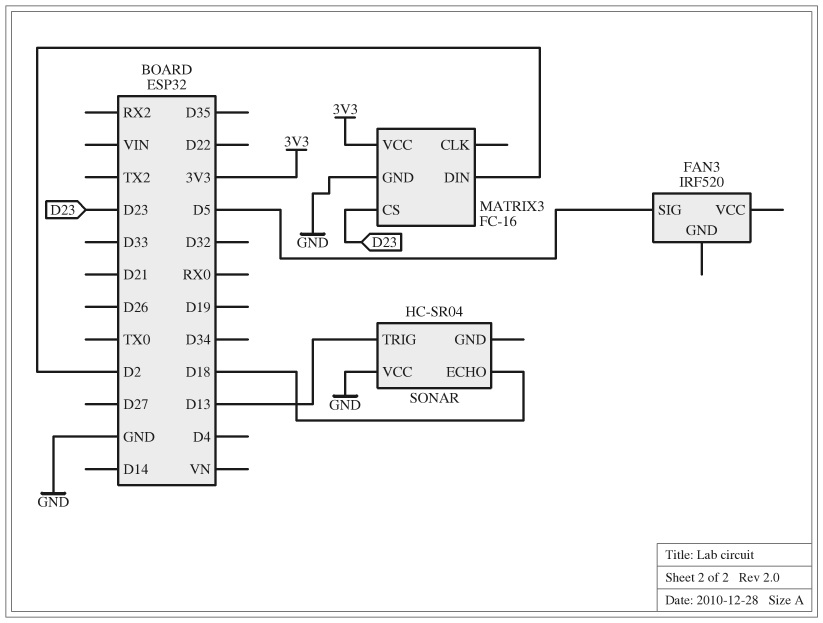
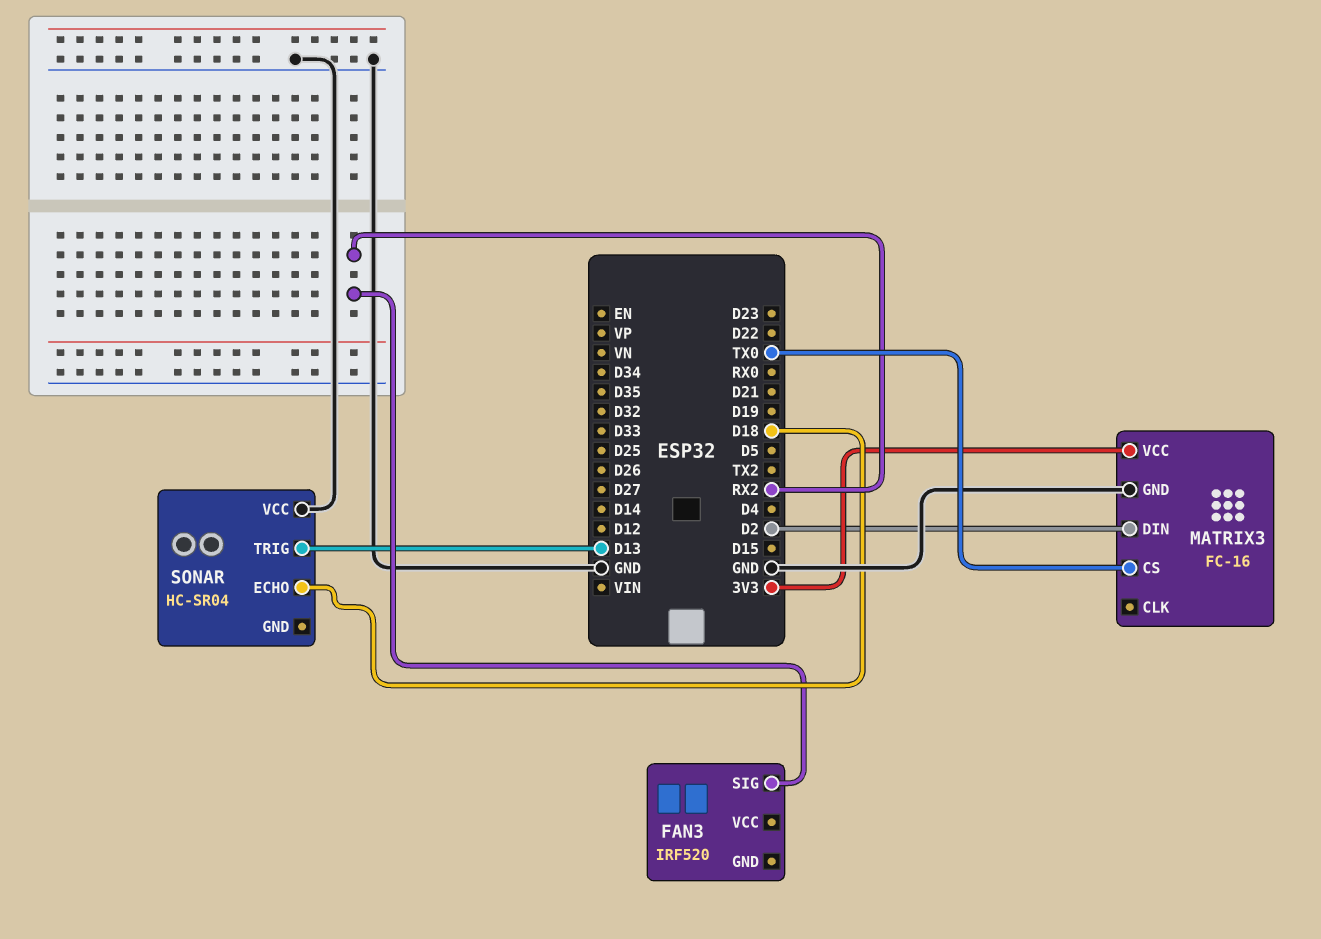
FAN3 pin SIG: D5 -> RX2
MATRIX3 pin CS: D23 -> TX0

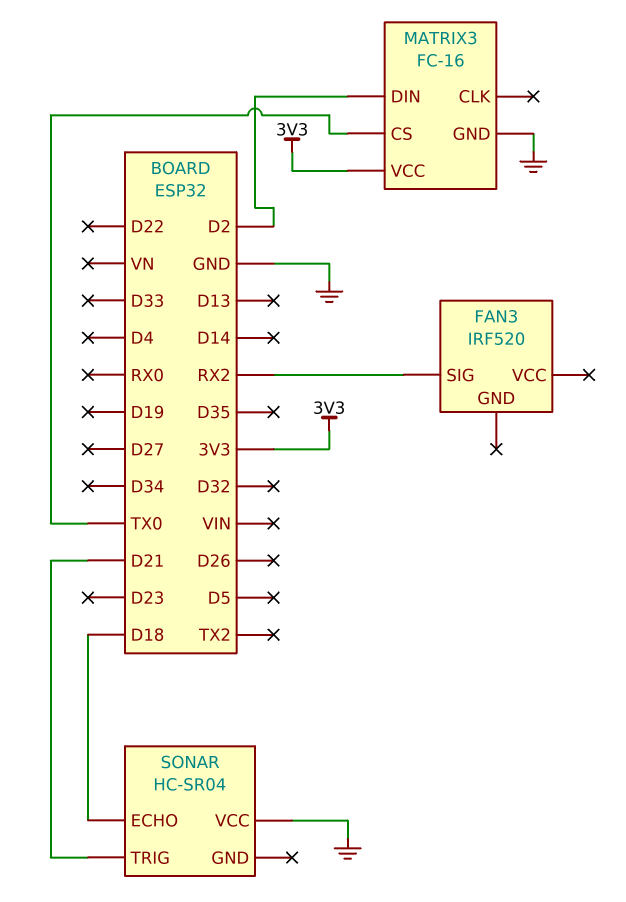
SONAR pin TRIG: D13 -> D21

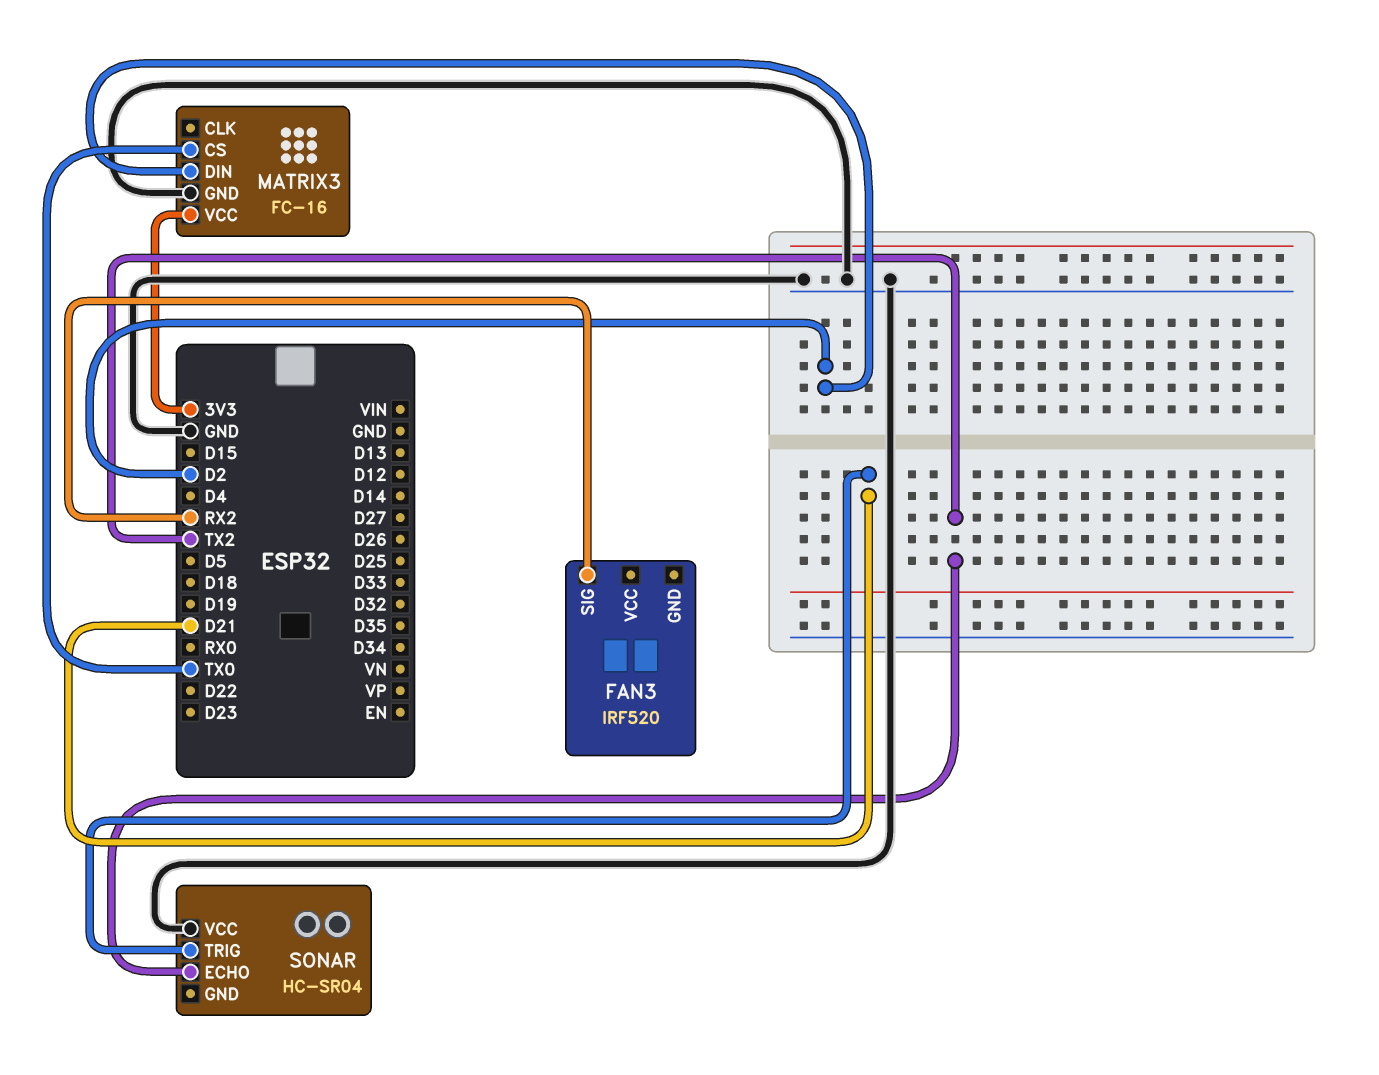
SONAR pin ECHO: D18 -> TX2

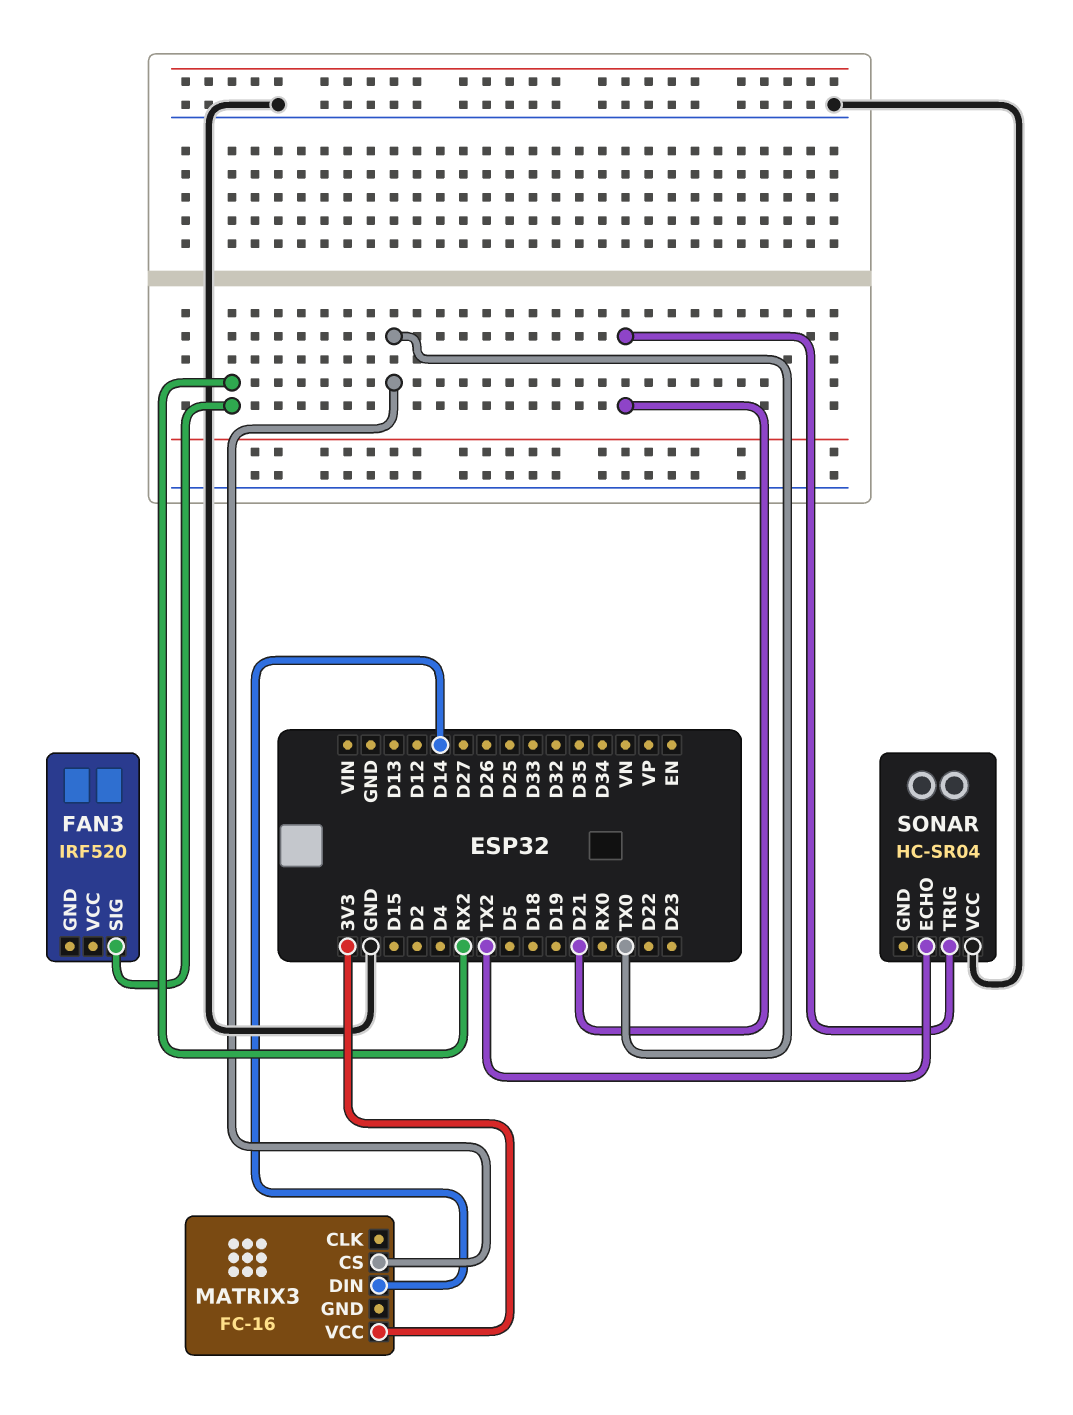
MATRIX3 pin DIN: D2 -> D14
MATRIX3 pin GND: GND -> none

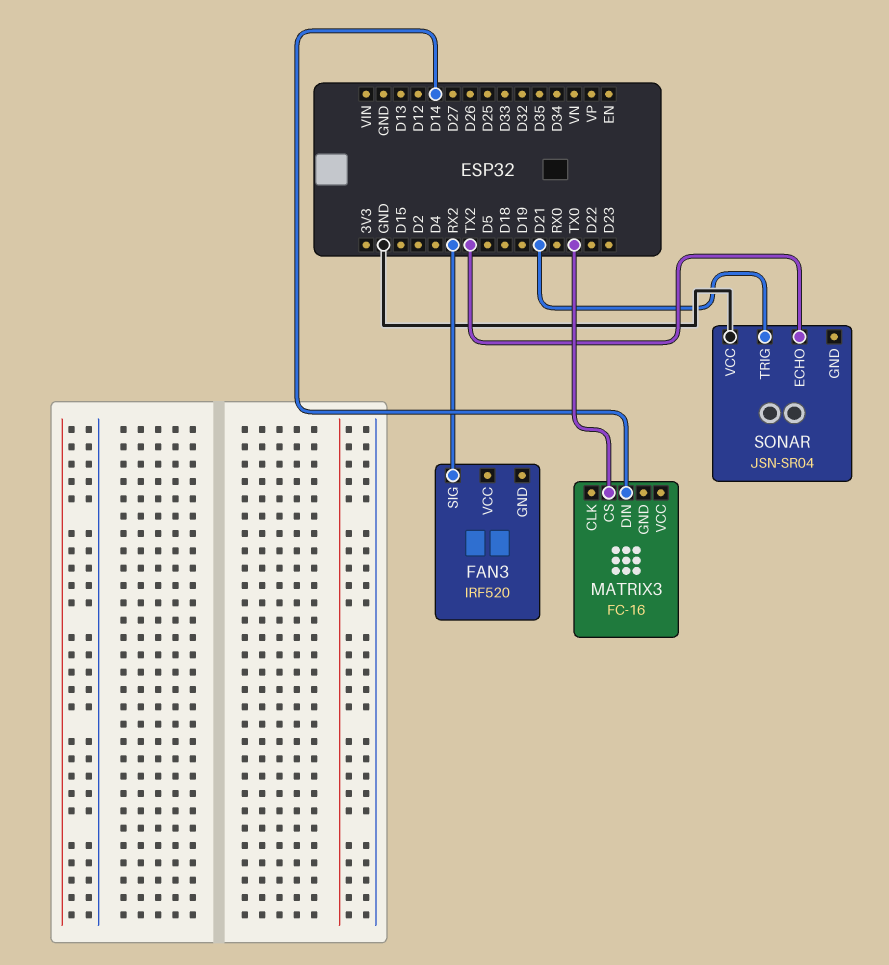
MATRIX3 pin VCC: 3V3 -> none
SONAR: HC-SR04 -> JSN-SR04

